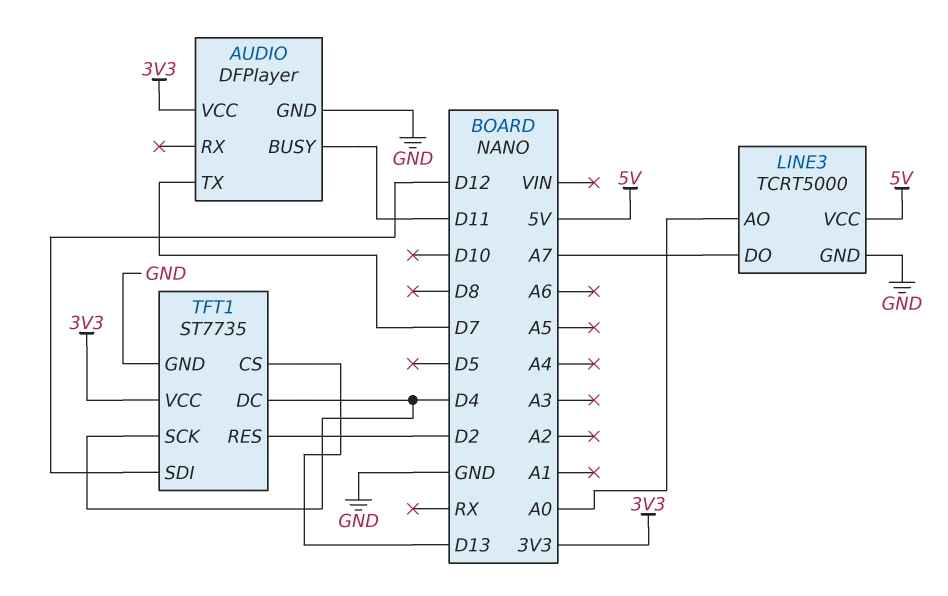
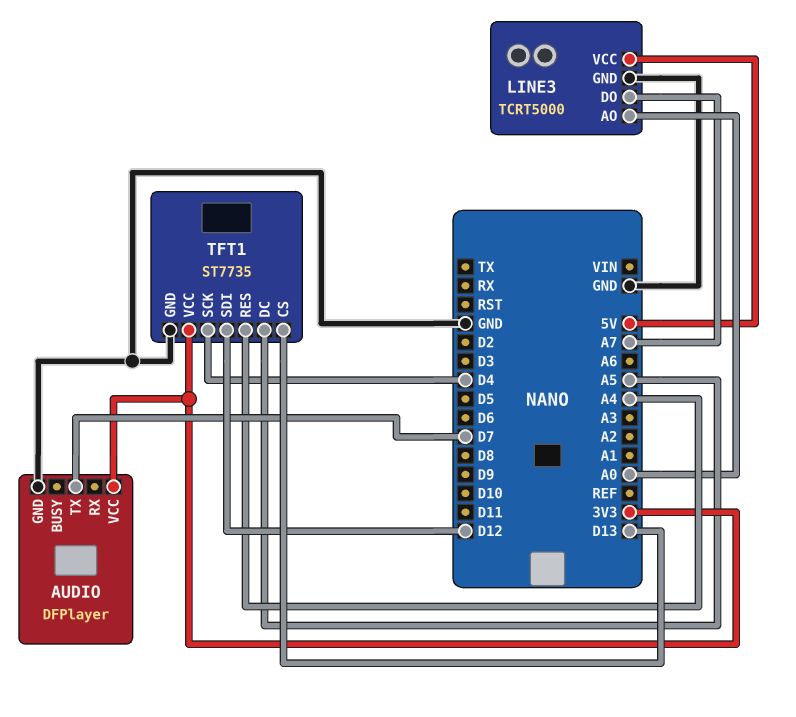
AUDIO pin BUSY: D11 -> none
TFT1 pin DC: D4 -> A5
TFT1 pin RES: D2 -> A4

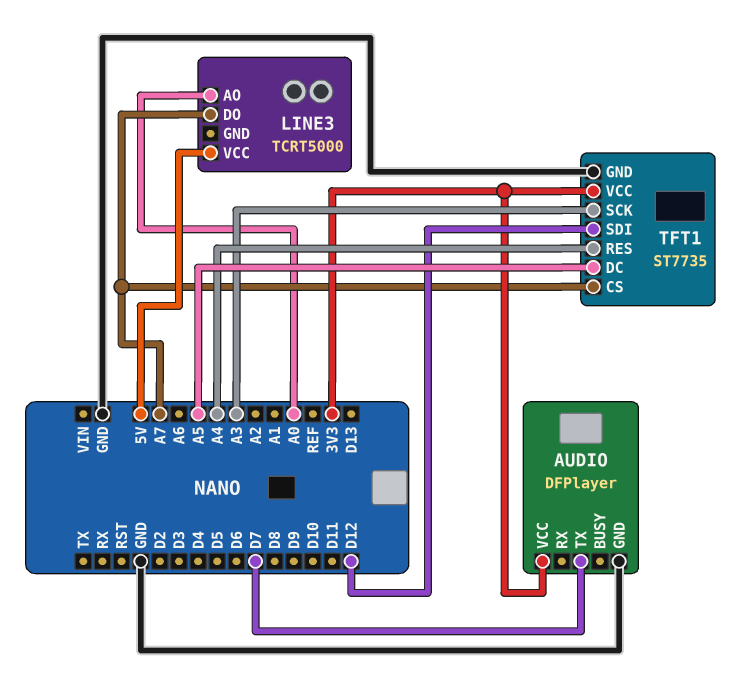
LINE3 pin GND: GND -> none
TFT1 pin CS: D13 -> A7
TFT1 pin SCK: D4 -> A3

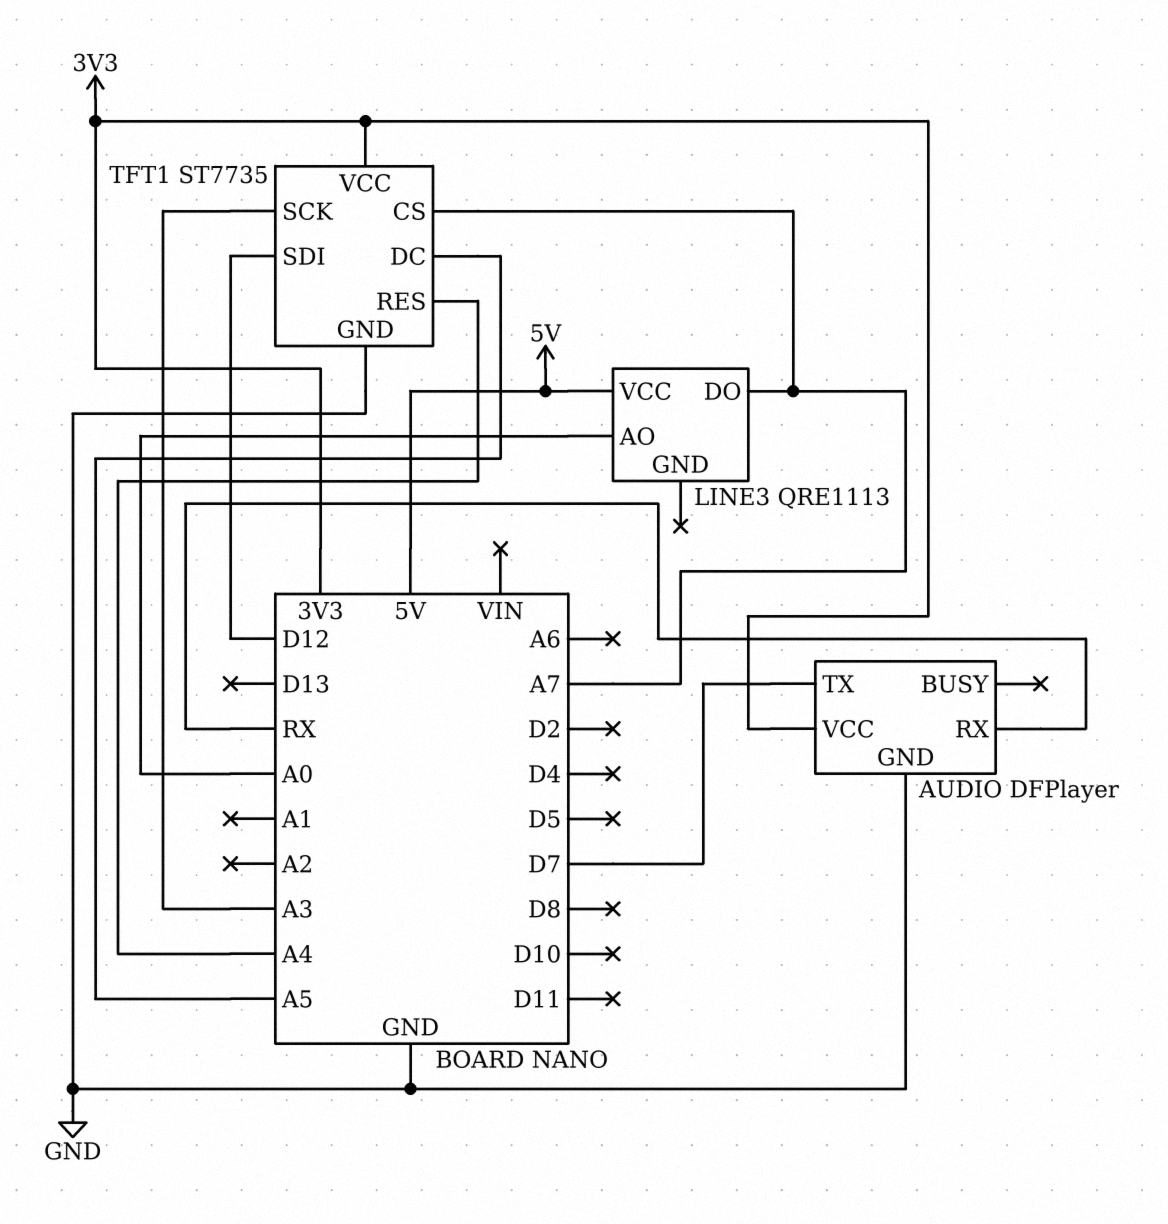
AUDIO pin RX: none -> RX
LINE3: TCRT5000 -> QRE1113

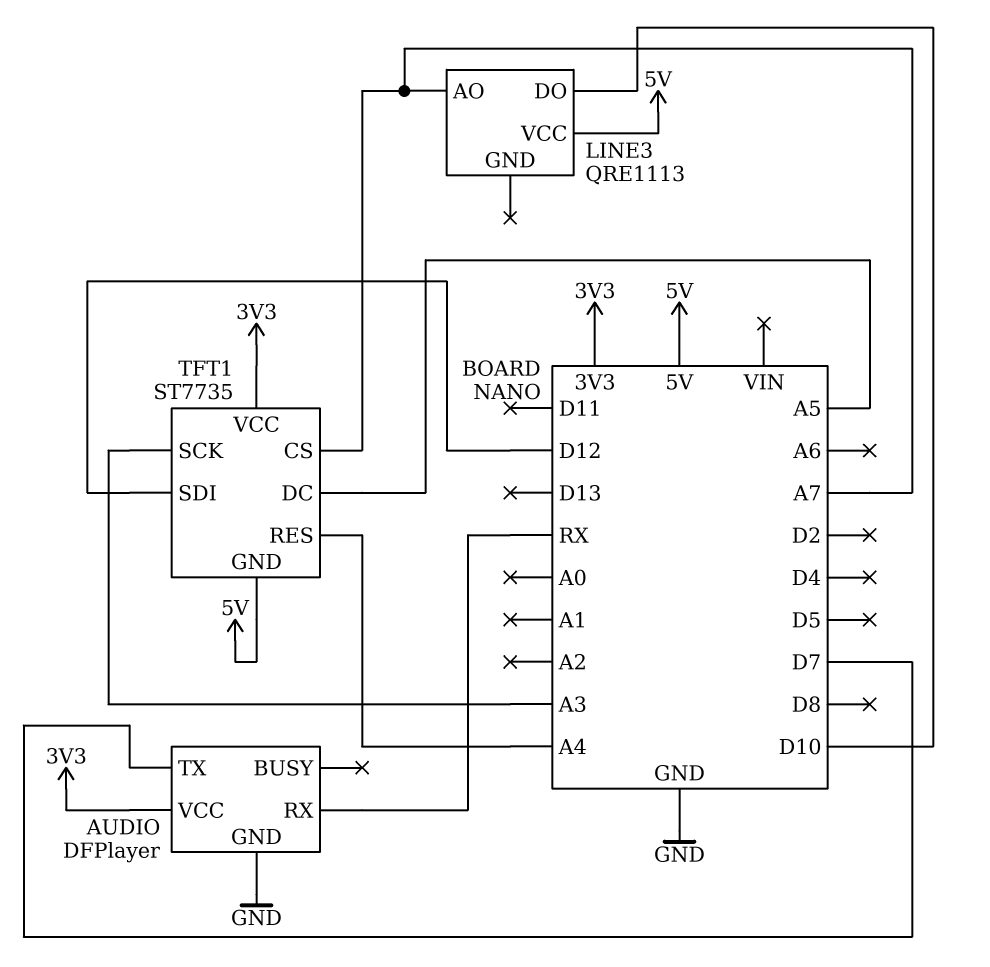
LINE3 pin AO: A0 -> A7
LINE3 pin DO: A7 -> D10
TFT1 pin GND: GND -> 5V

